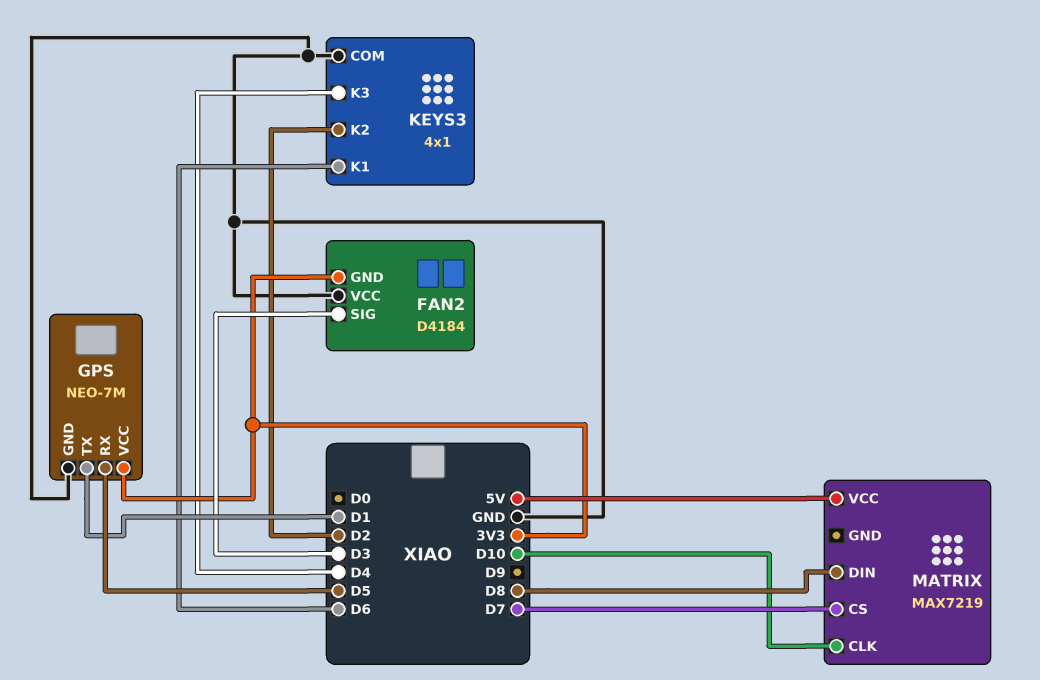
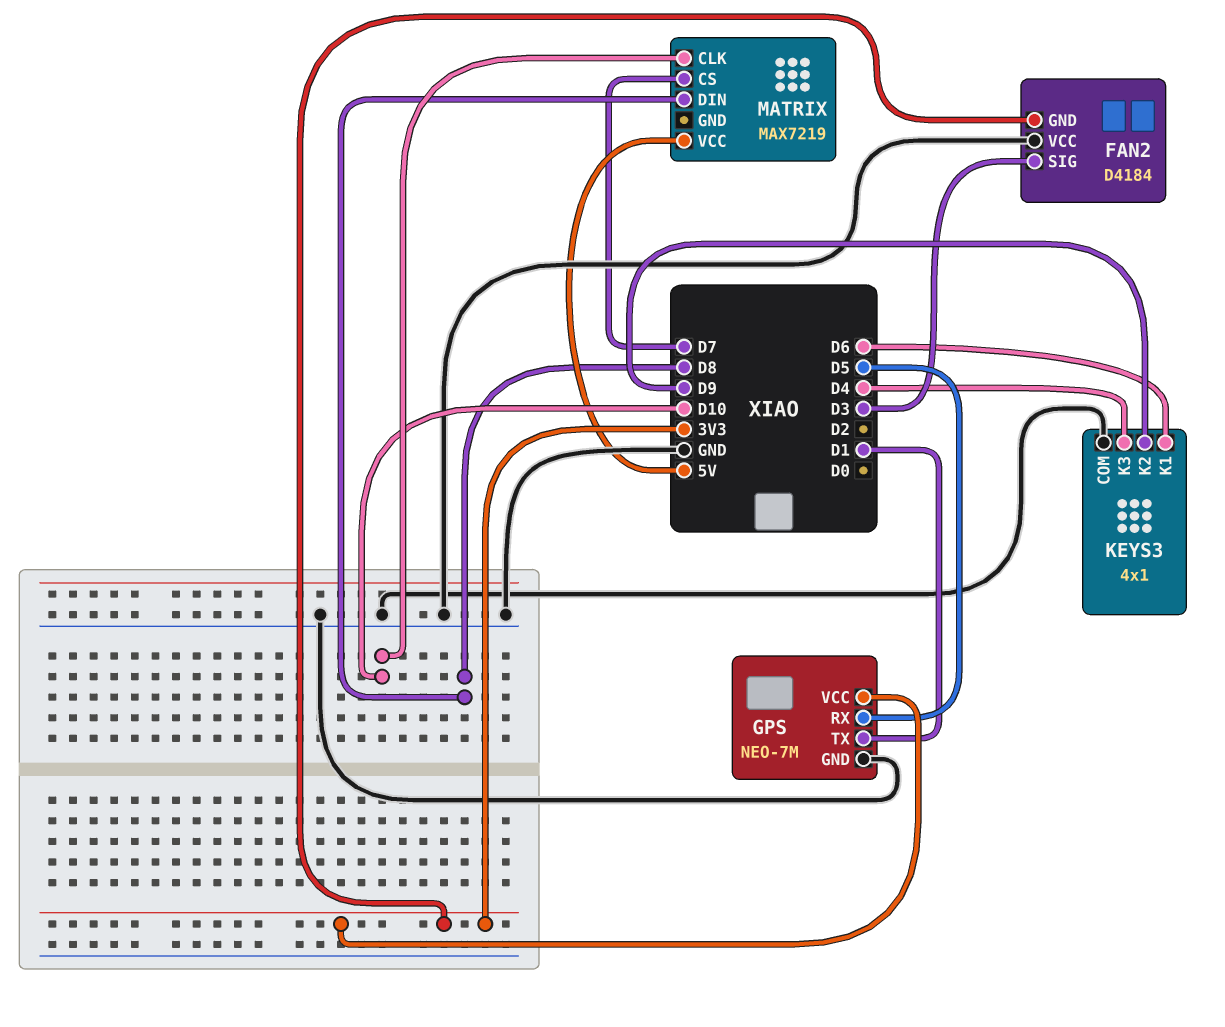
KEYS3 pin K2: D2 -> D9

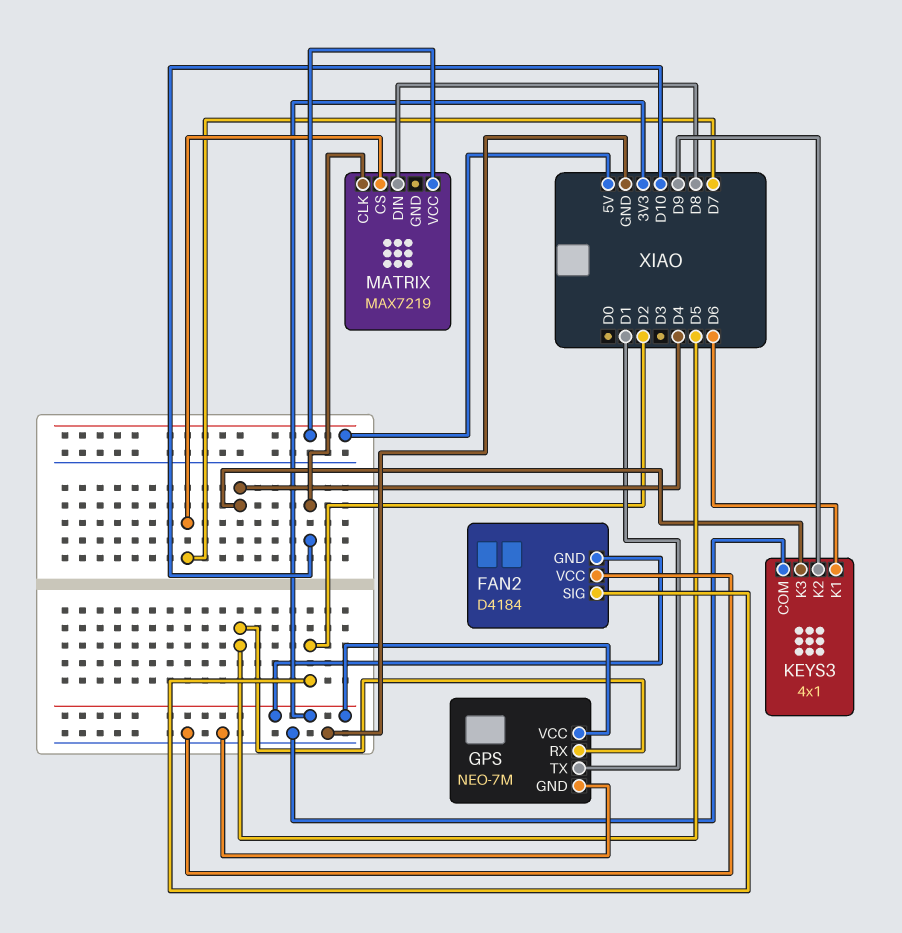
FAN2 pin SIG: D3 -> D2

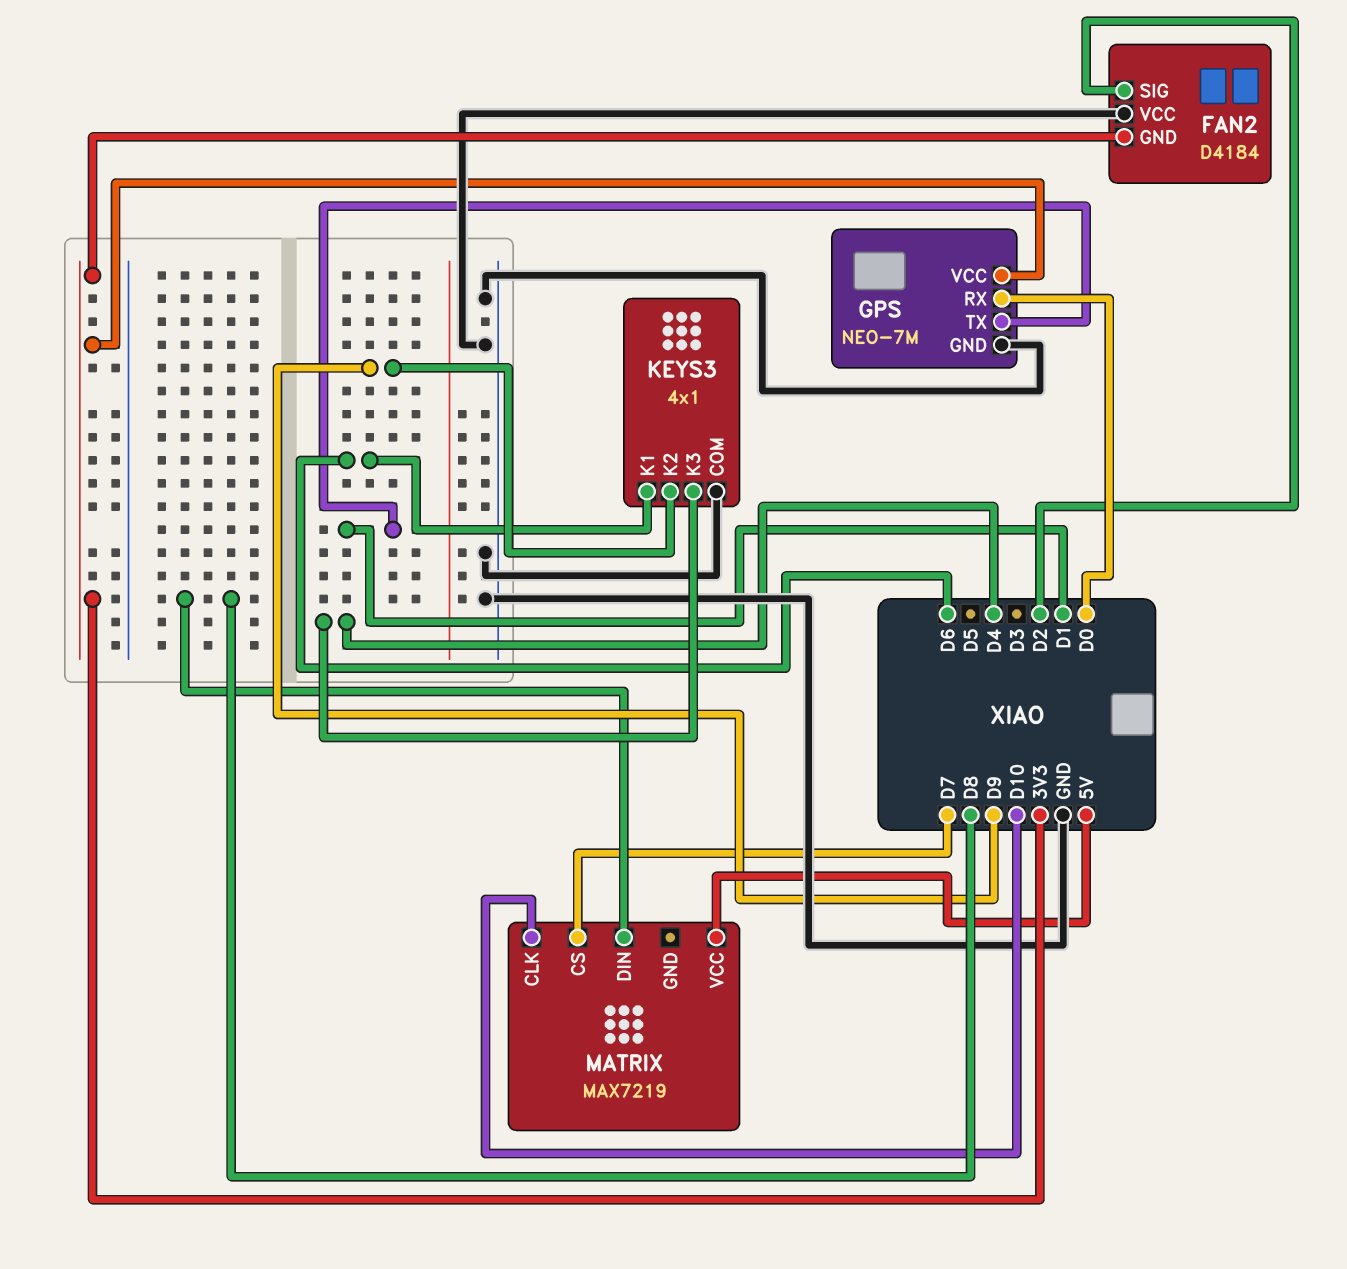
GPS pin RX: D5 -> D0

